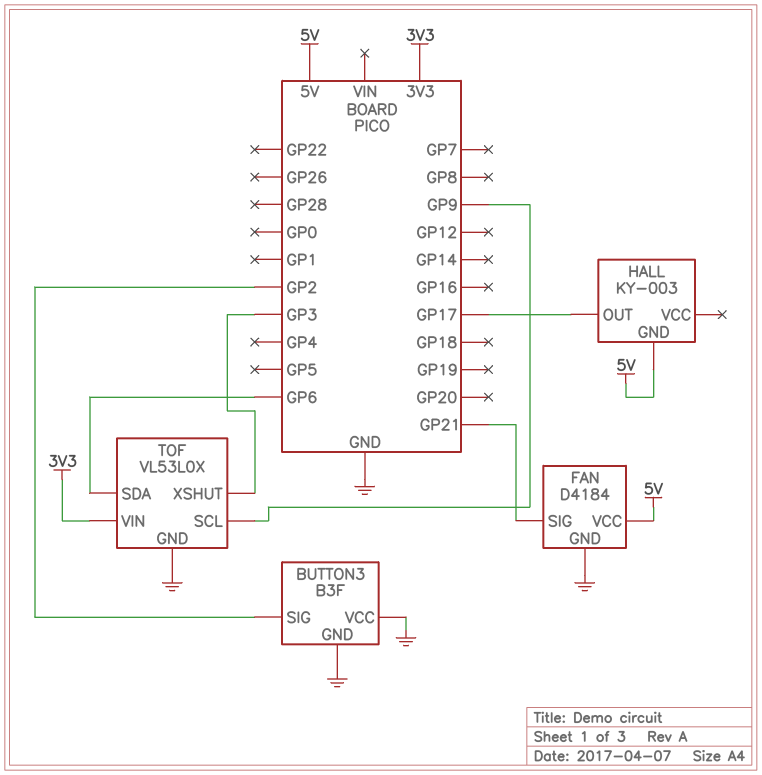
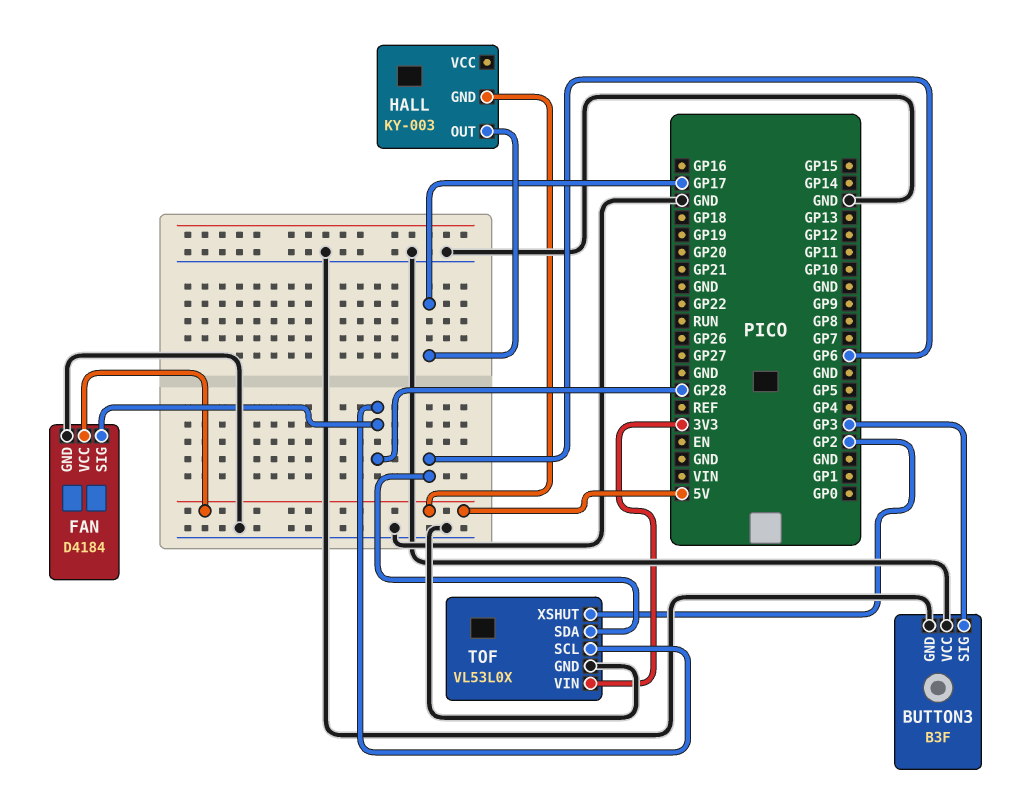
BUTTON3 pin SIG: GP2 -> GP3
FAN pin SIG: GP21 -> GP28
TOF pin SCL: GP9 -> GP28
TOF pin XSHUT: GP3 -> GP2

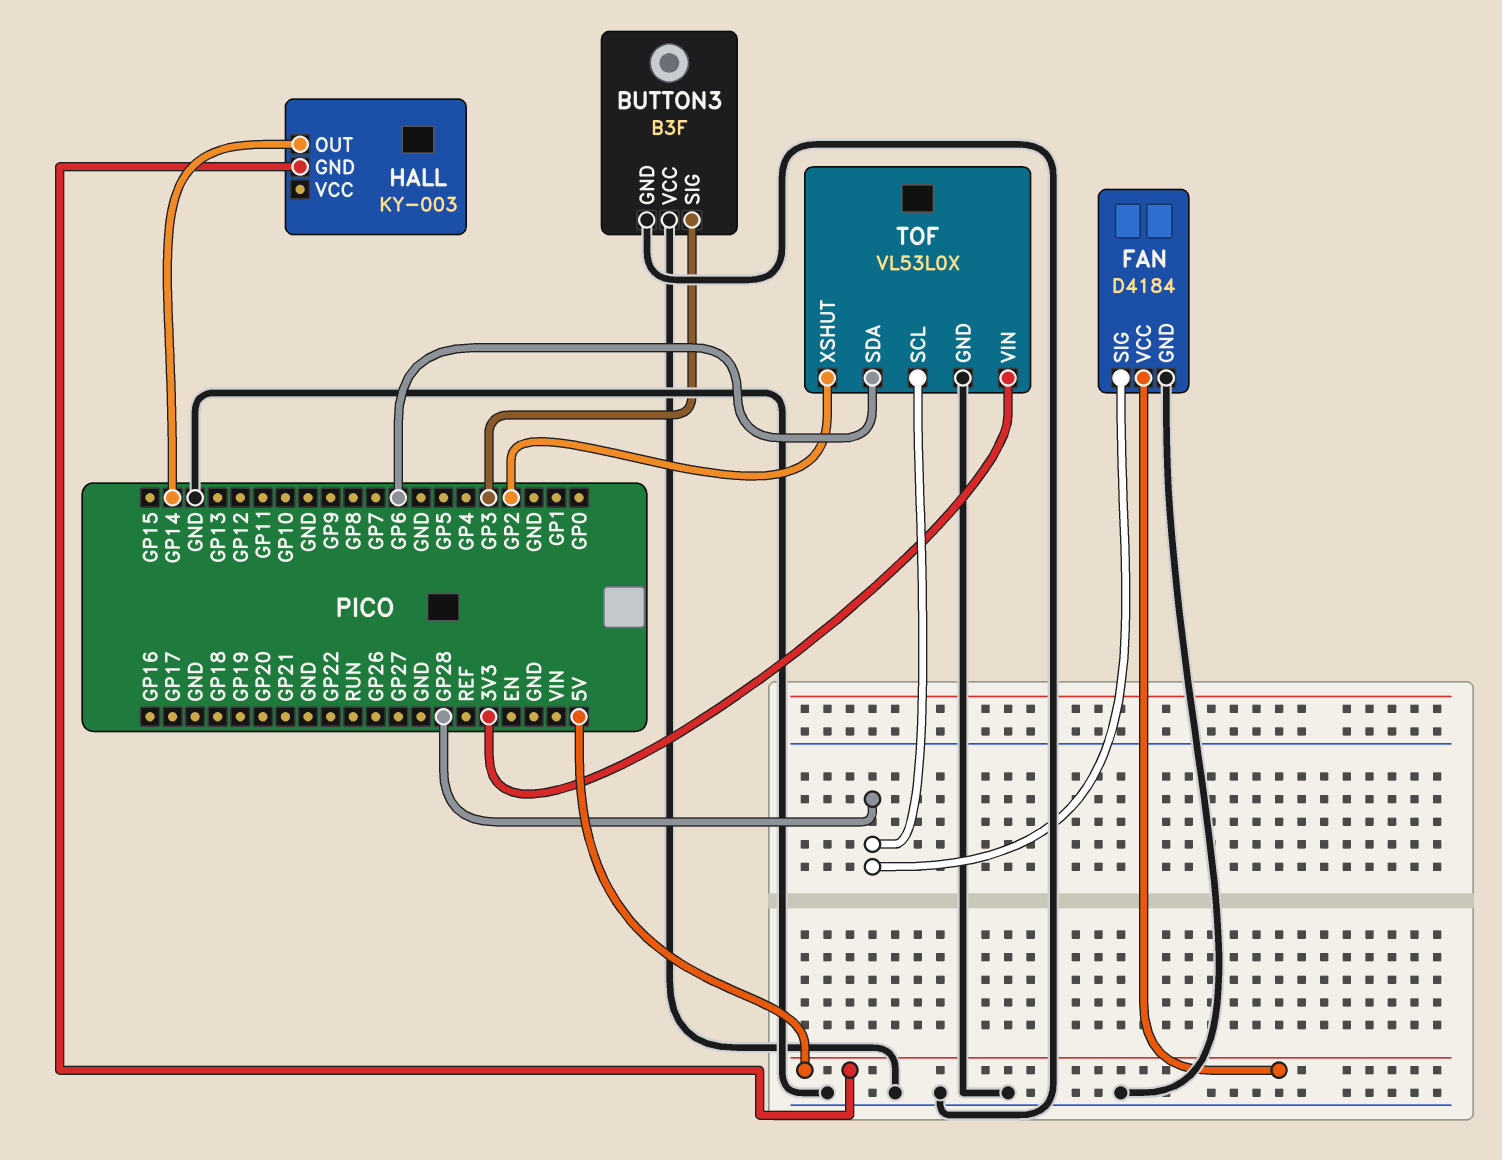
HALL pin OUT: GP17 -> GP14

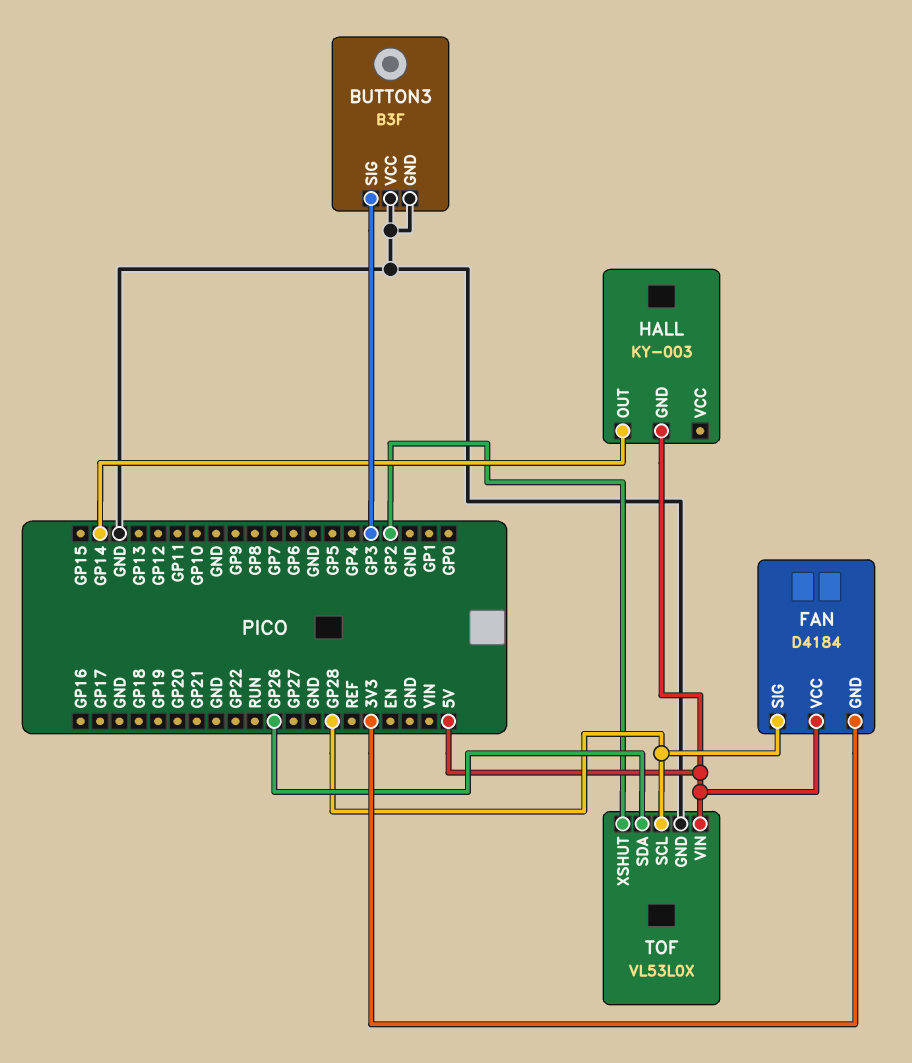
FAN pin GND: GND -> 3V3
TOF pin SDA: GP6 -> GP26
TOF pin VIN: 3V3 -> 5V

